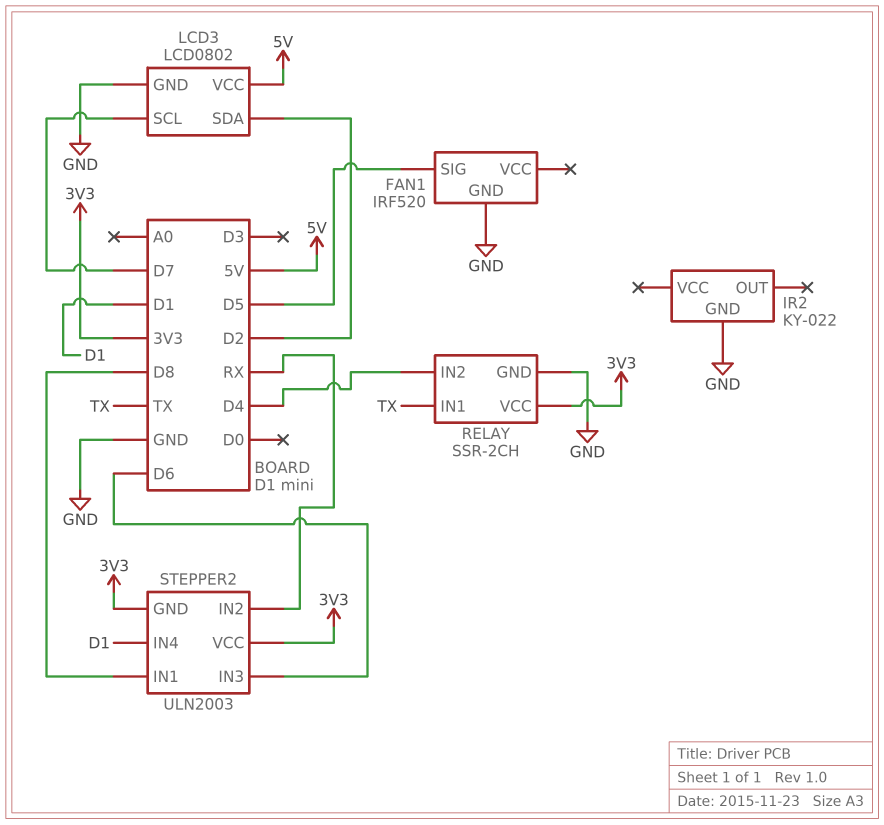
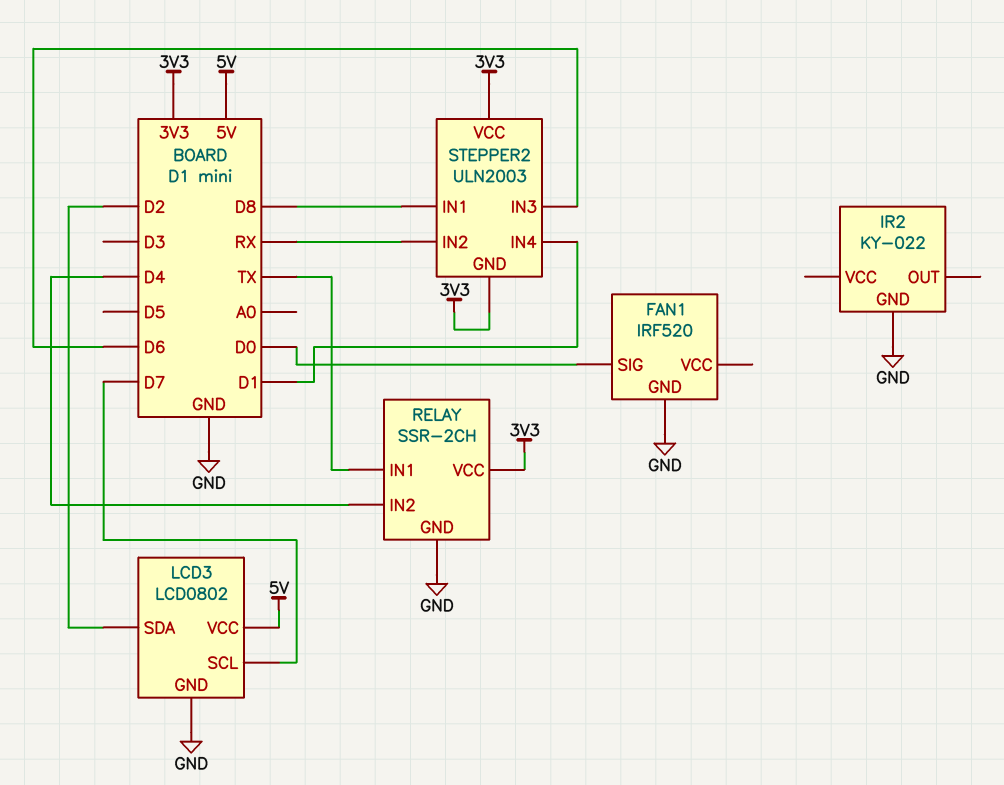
FAN1 pin SIG: D5 -> D0

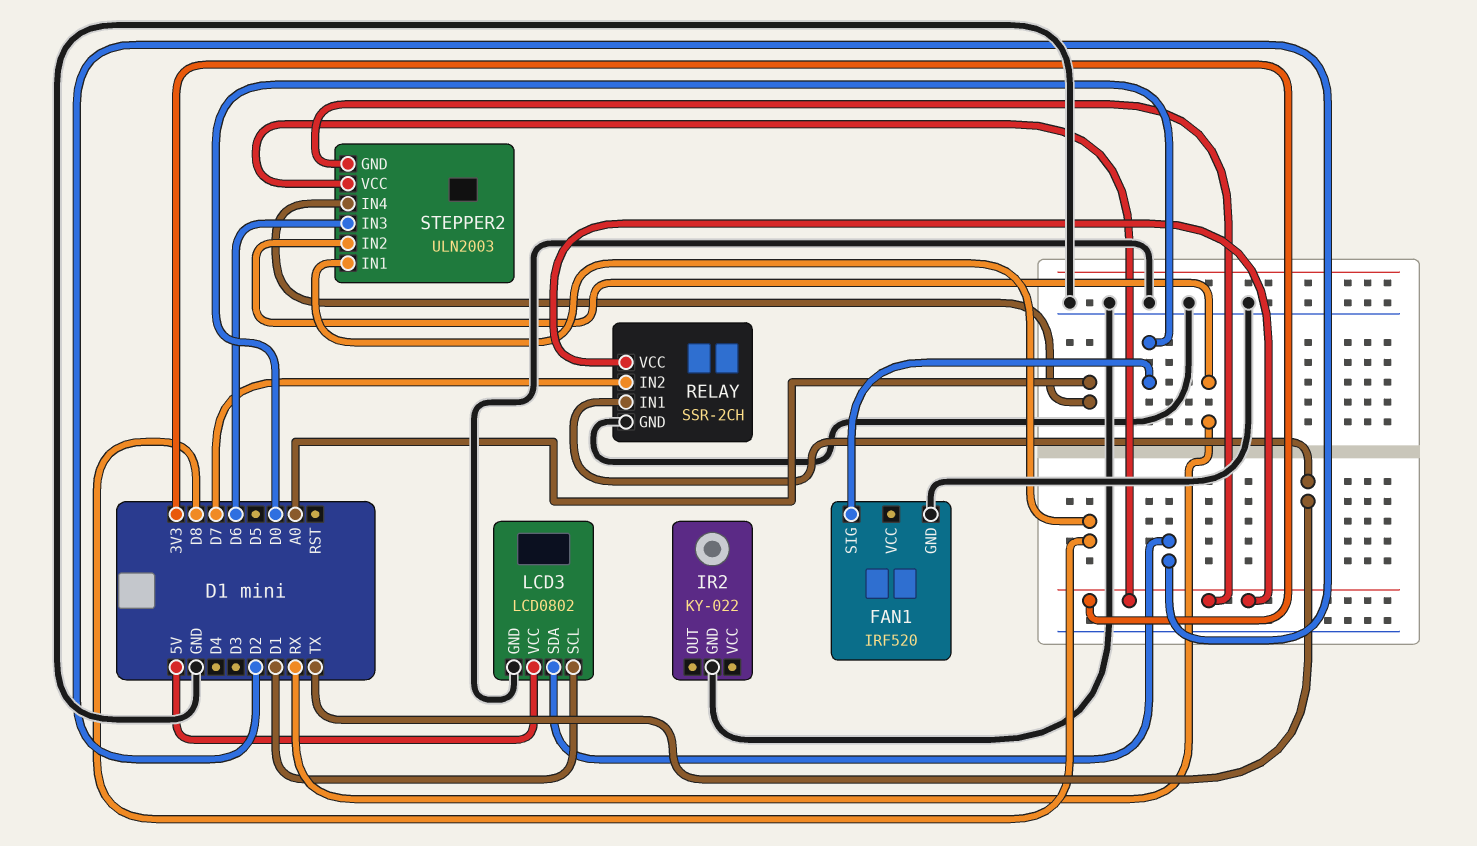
LCD3 pin SCL: D7 -> D1
RELAY pin IN2: D4 -> D7
STEPPER2 pin IN4: D1 -> A0

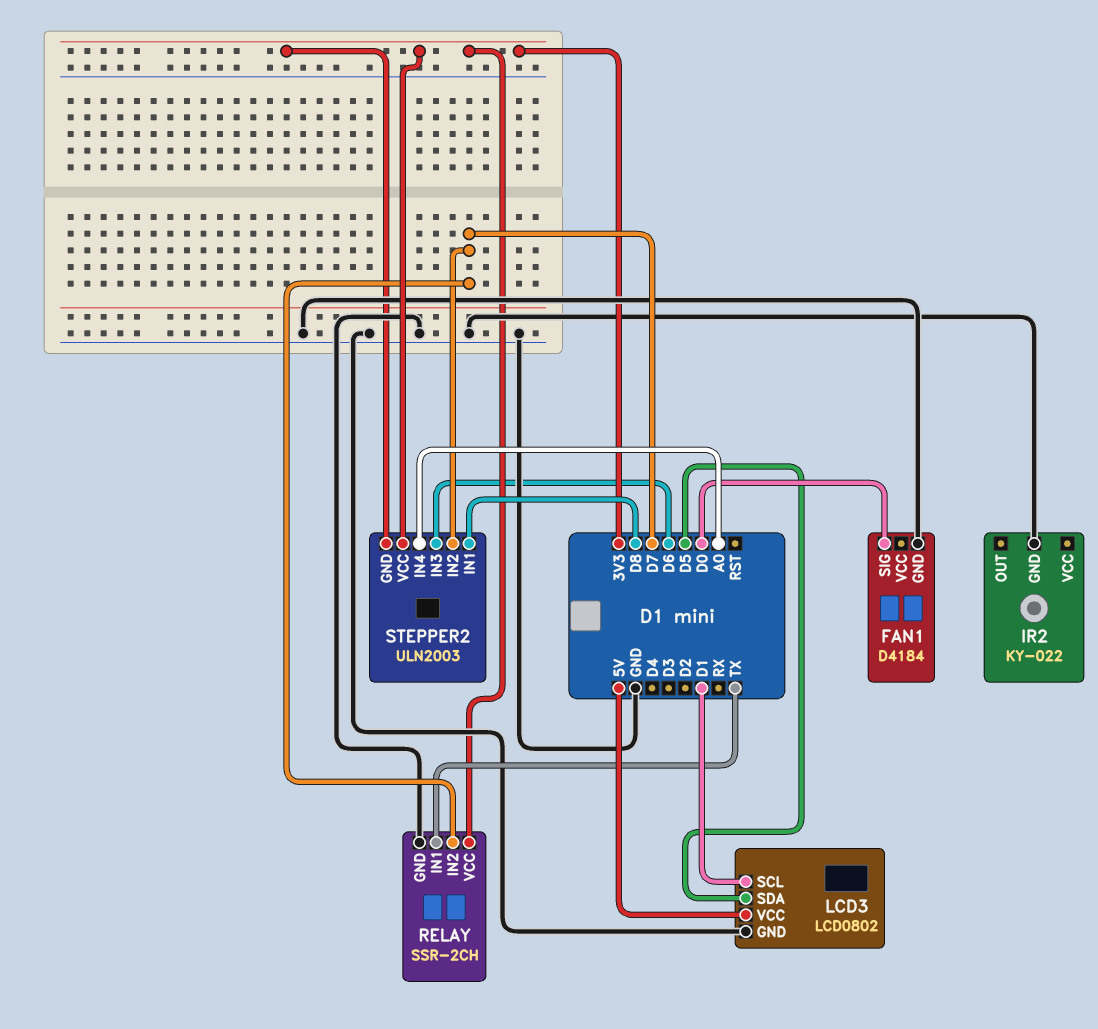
FAN1: IRF520 -> D4184
LCD3 pin SDA: D2 -> D5
STEPPER2 pin IN2: RX -> D7

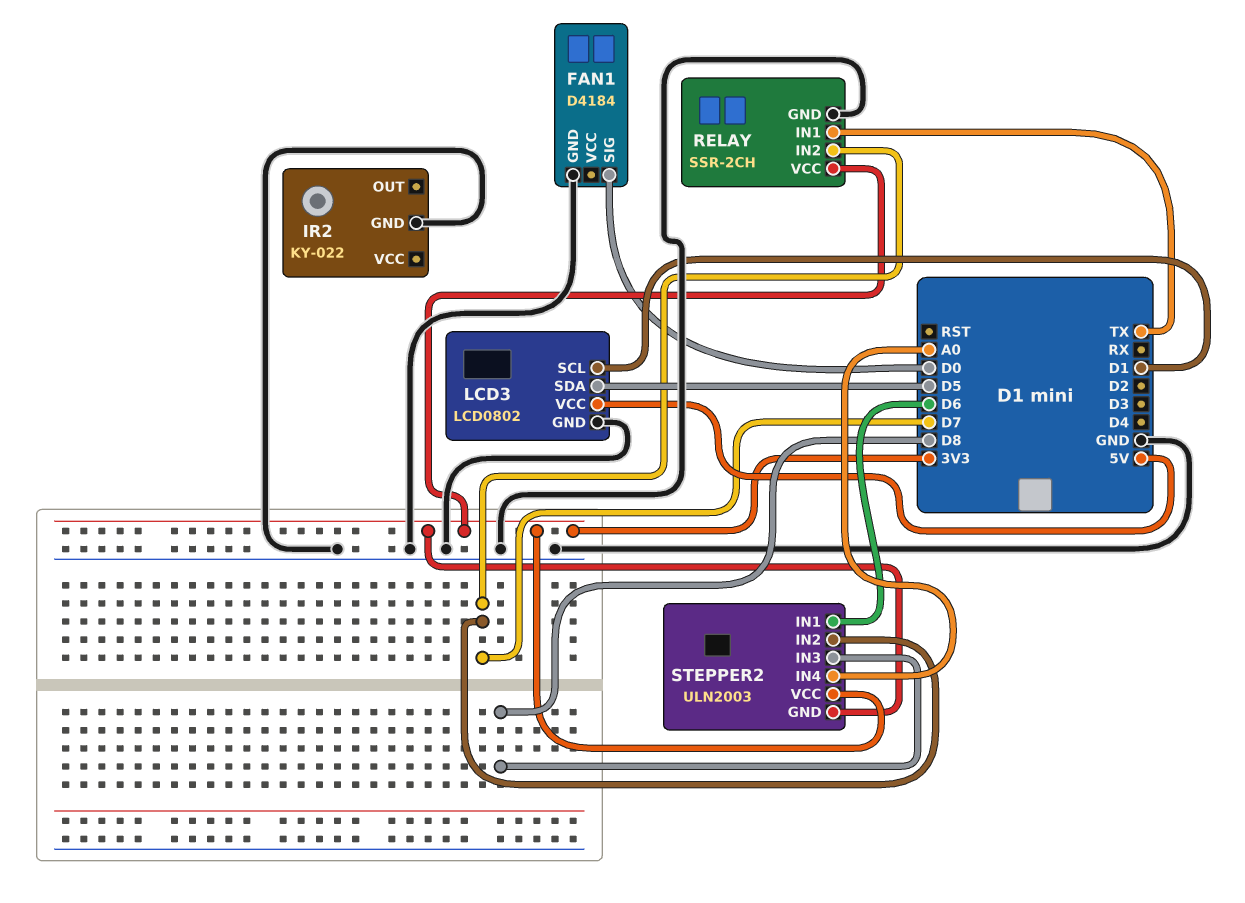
STEPPER2 pin IN1: D8 -> D6
STEPPER2 pin IN3: D6 -> D8

